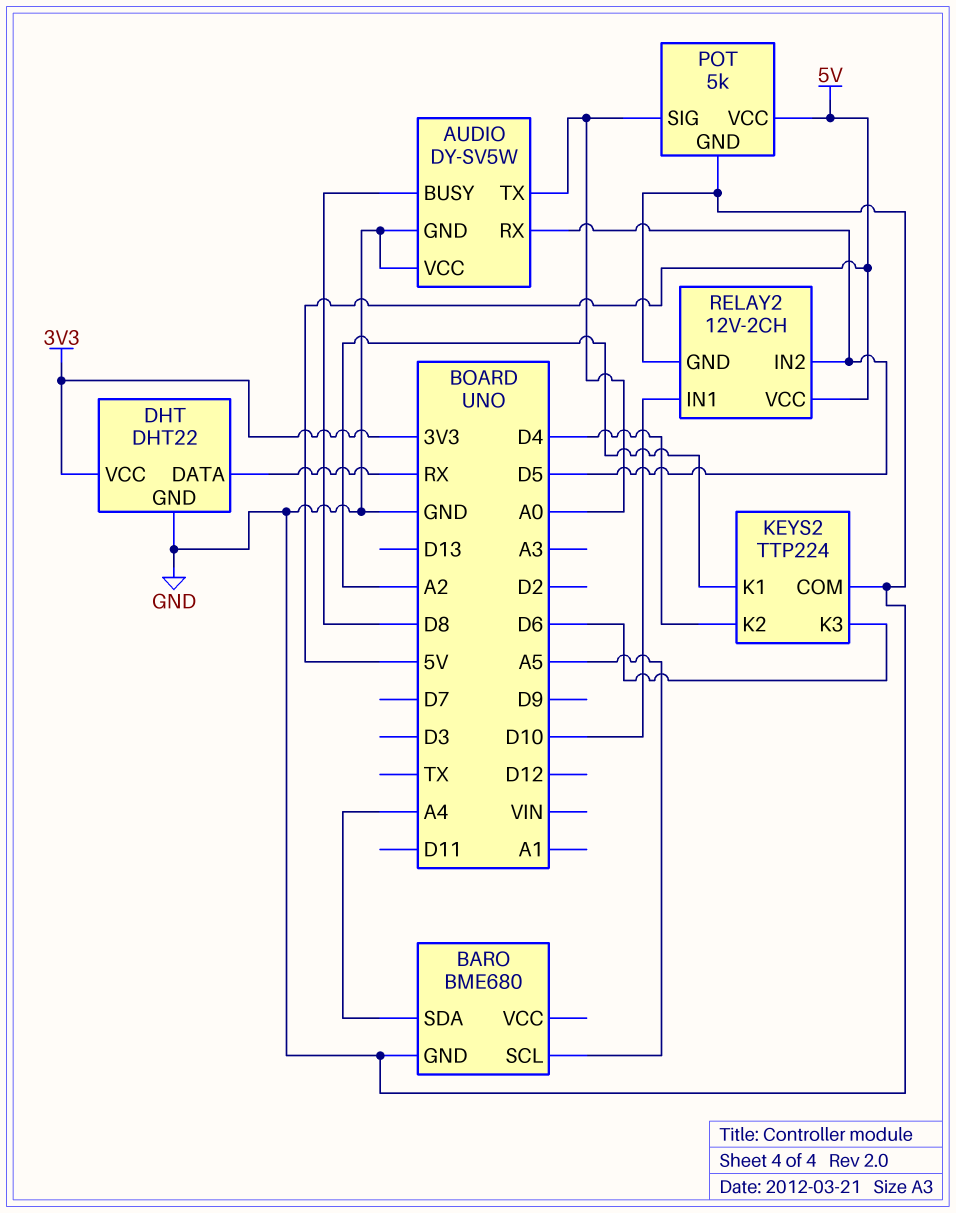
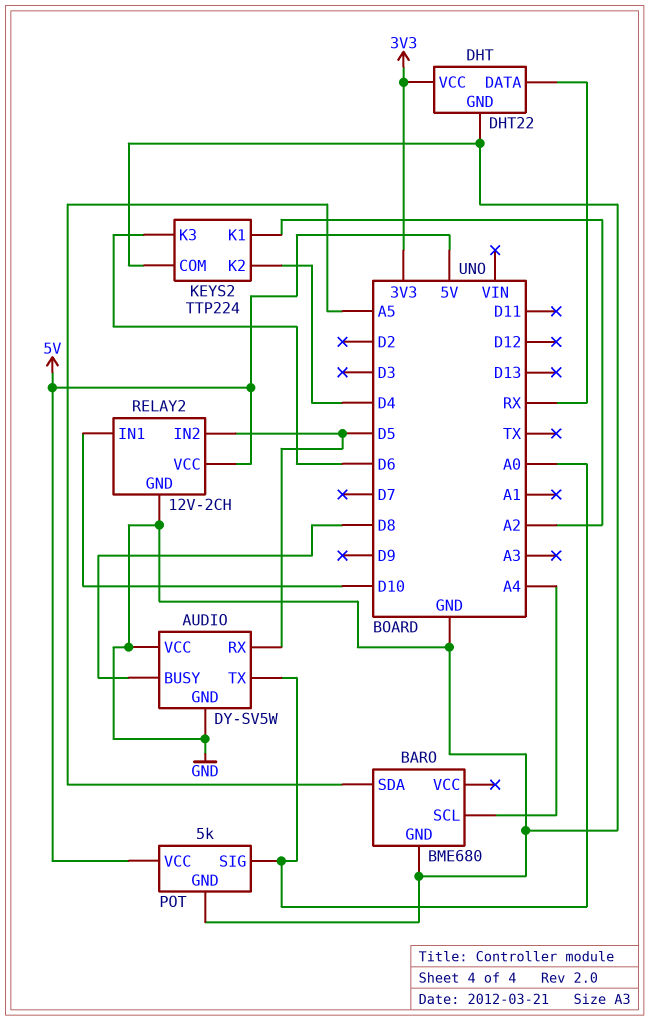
BARO pin SCL: A5 -> A4
BARO pin SDA: A4 -> A5

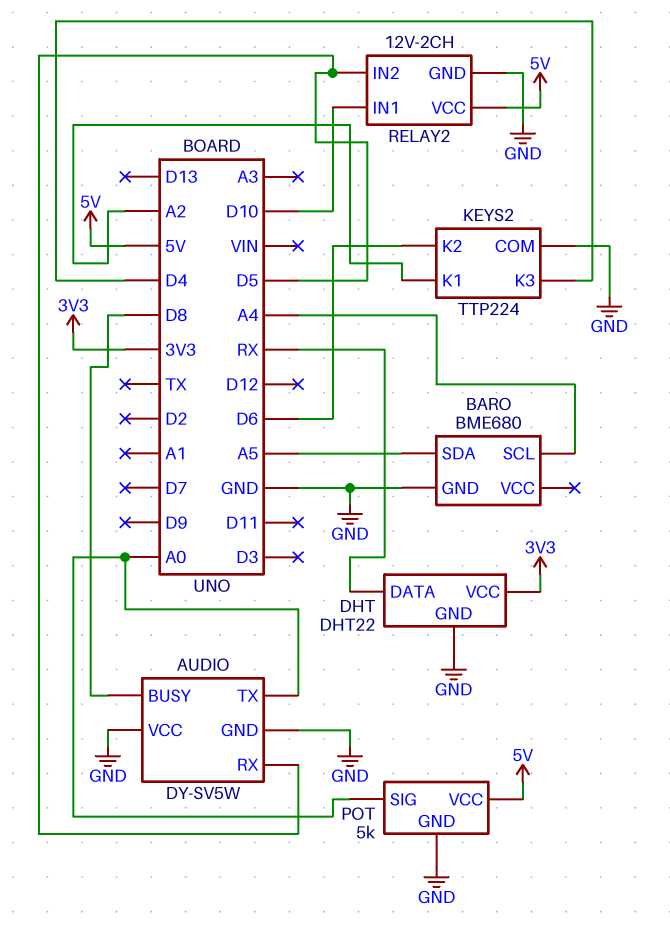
KEYS2 pin K2: D4 -> D6
KEYS2 pin K3: D6 -> D4

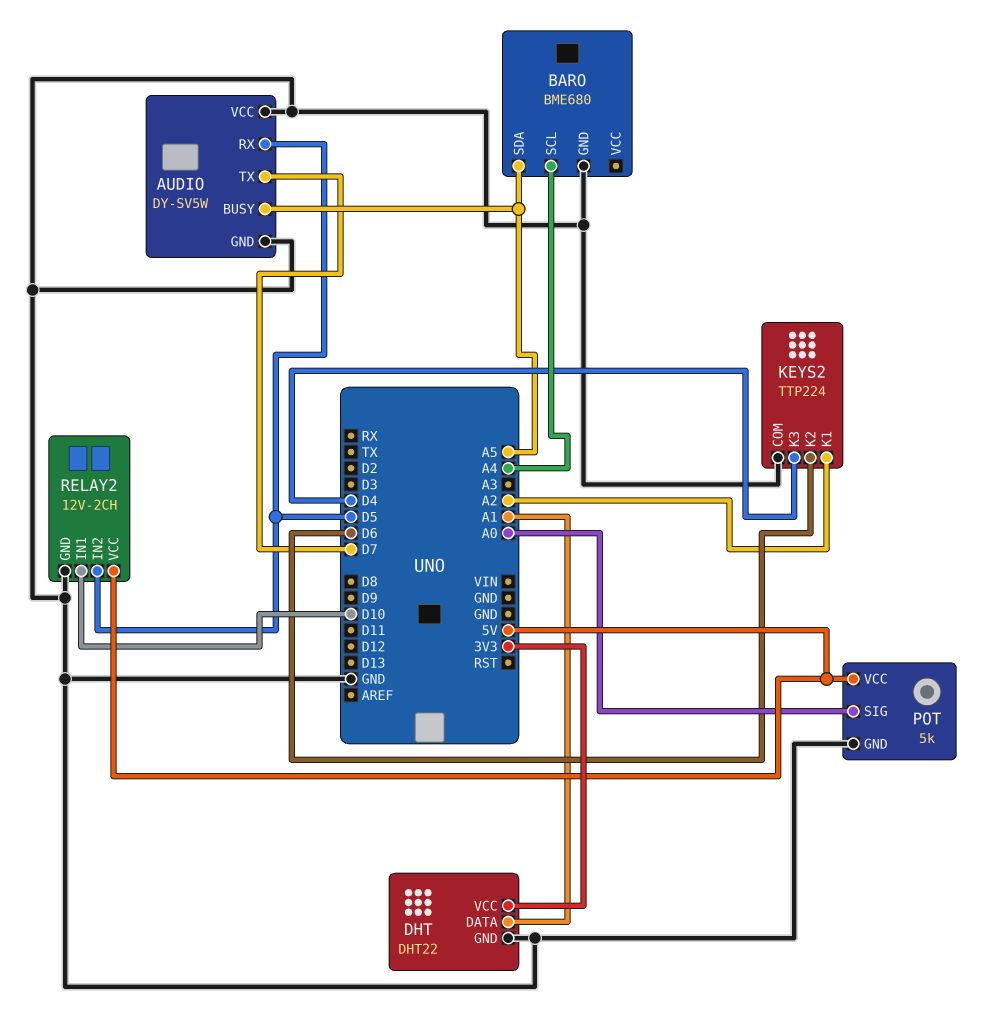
AUDIO pin BUSY: D8 -> A5
AUDIO pin TX: A0 -> D7
DHT pin DATA: RX -> A1

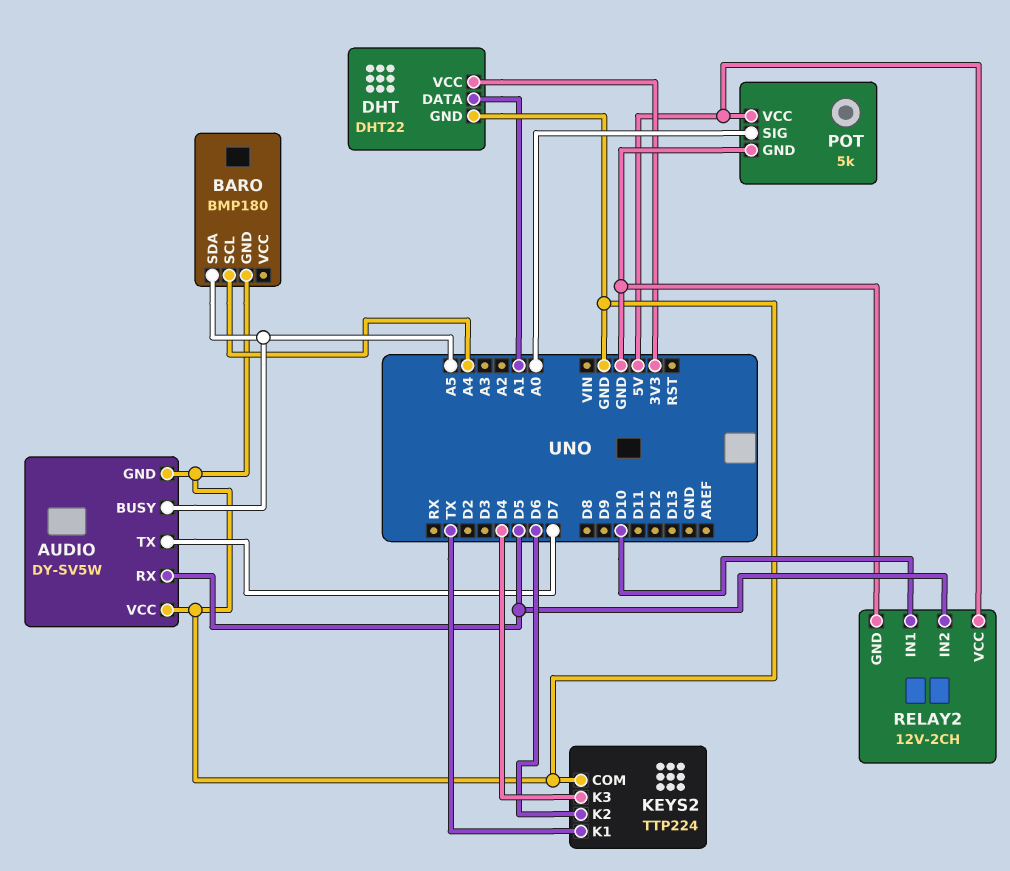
BARO: BME680 -> BMP180
KEYS2 pin K1: A2 -> TX

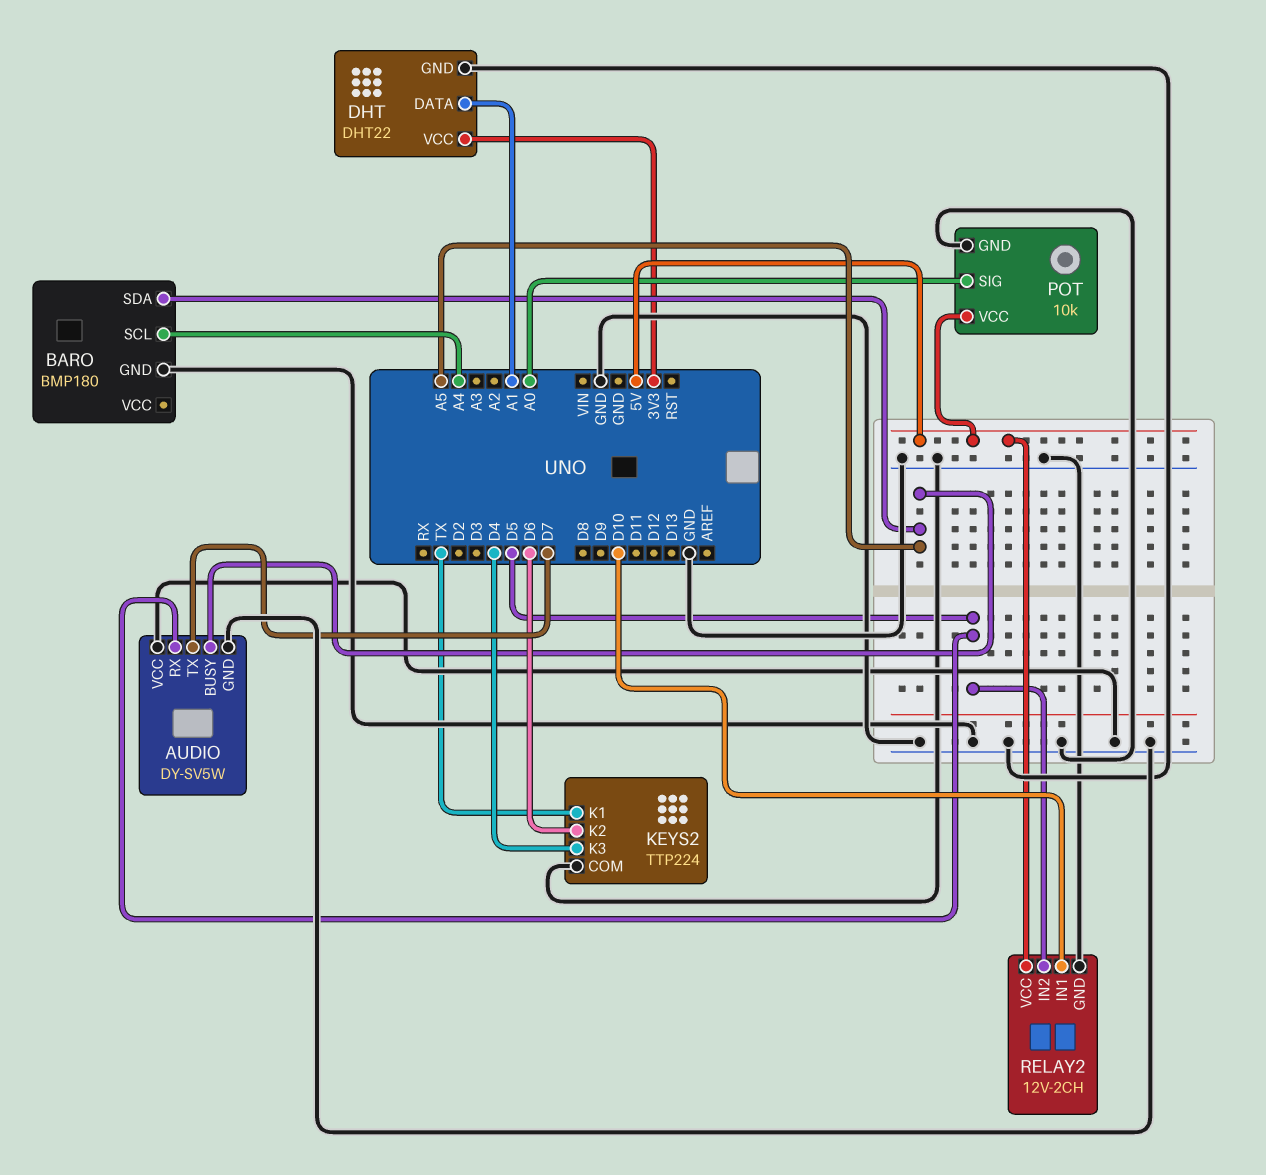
POT: 5k -> 10k

